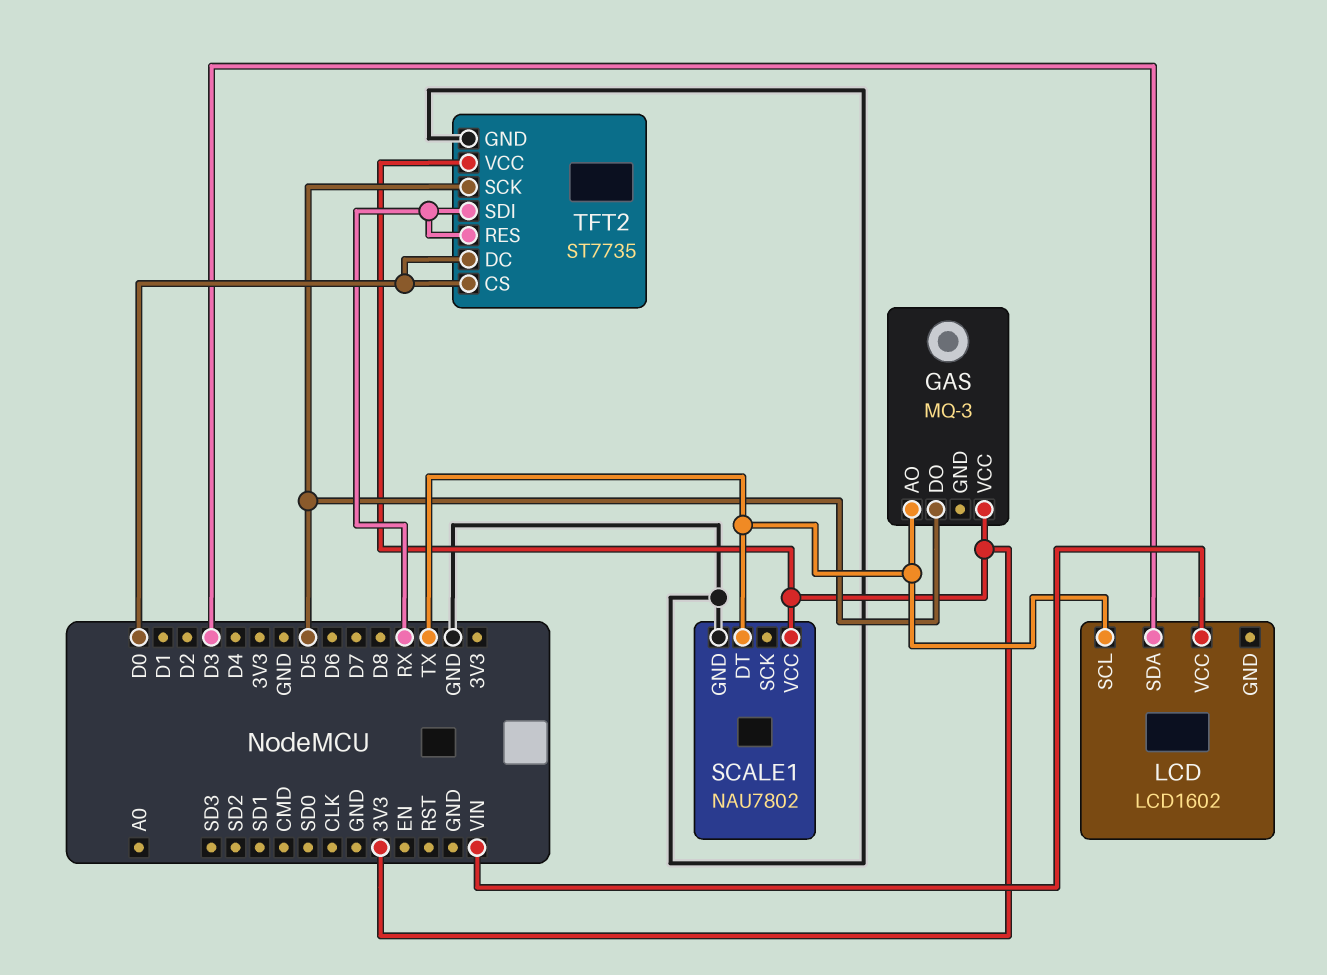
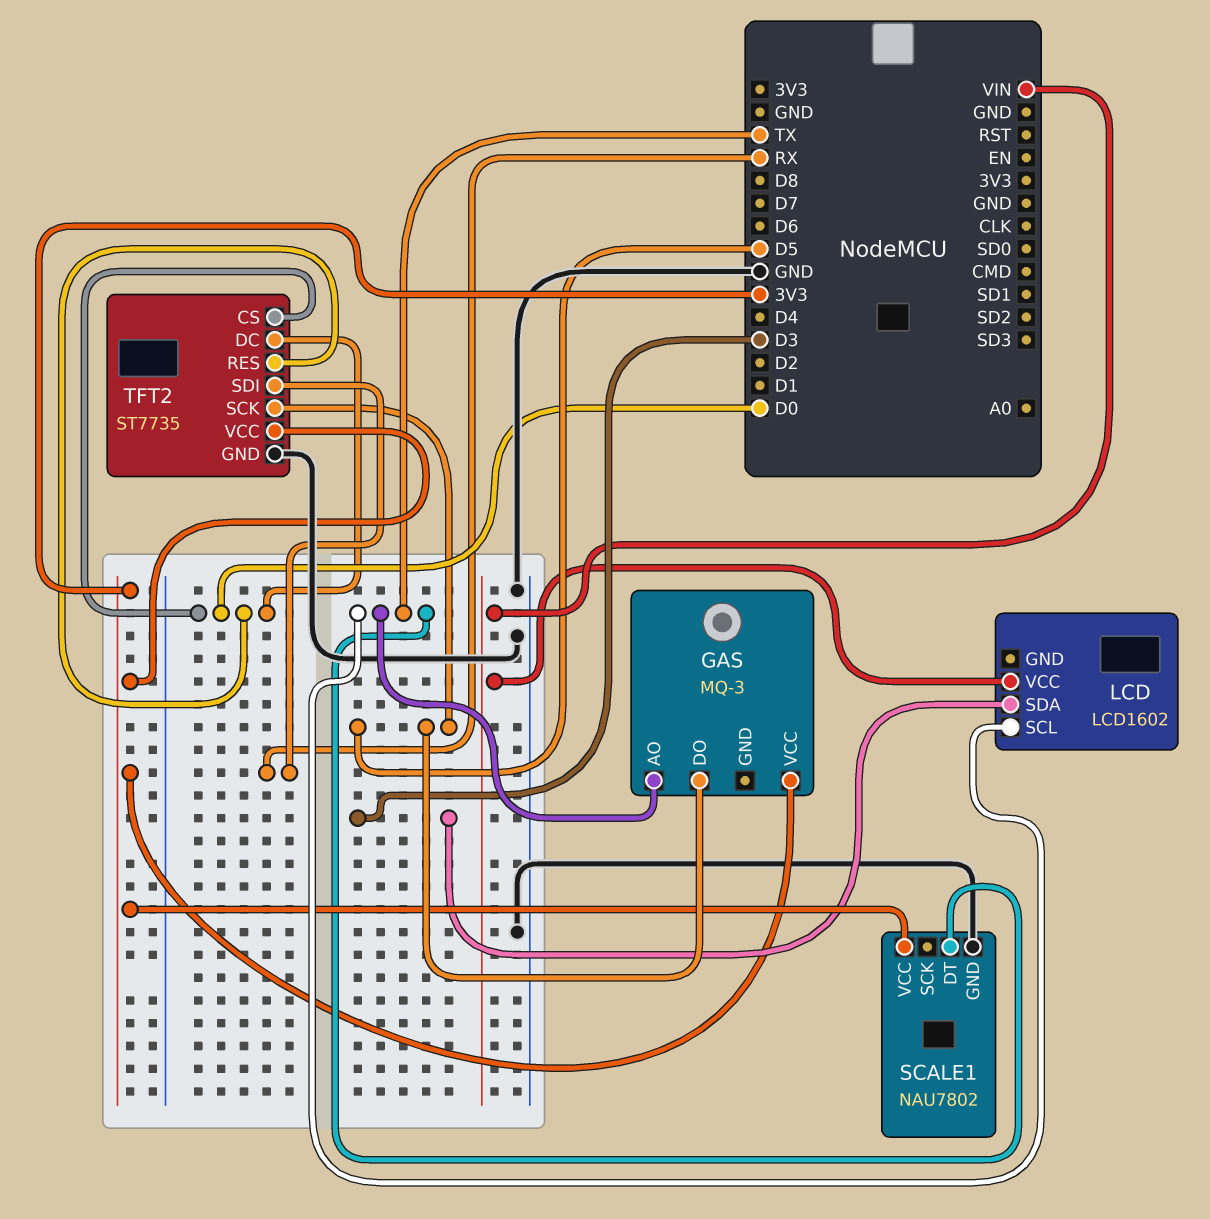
TFT2 pin RES: RX -> D0

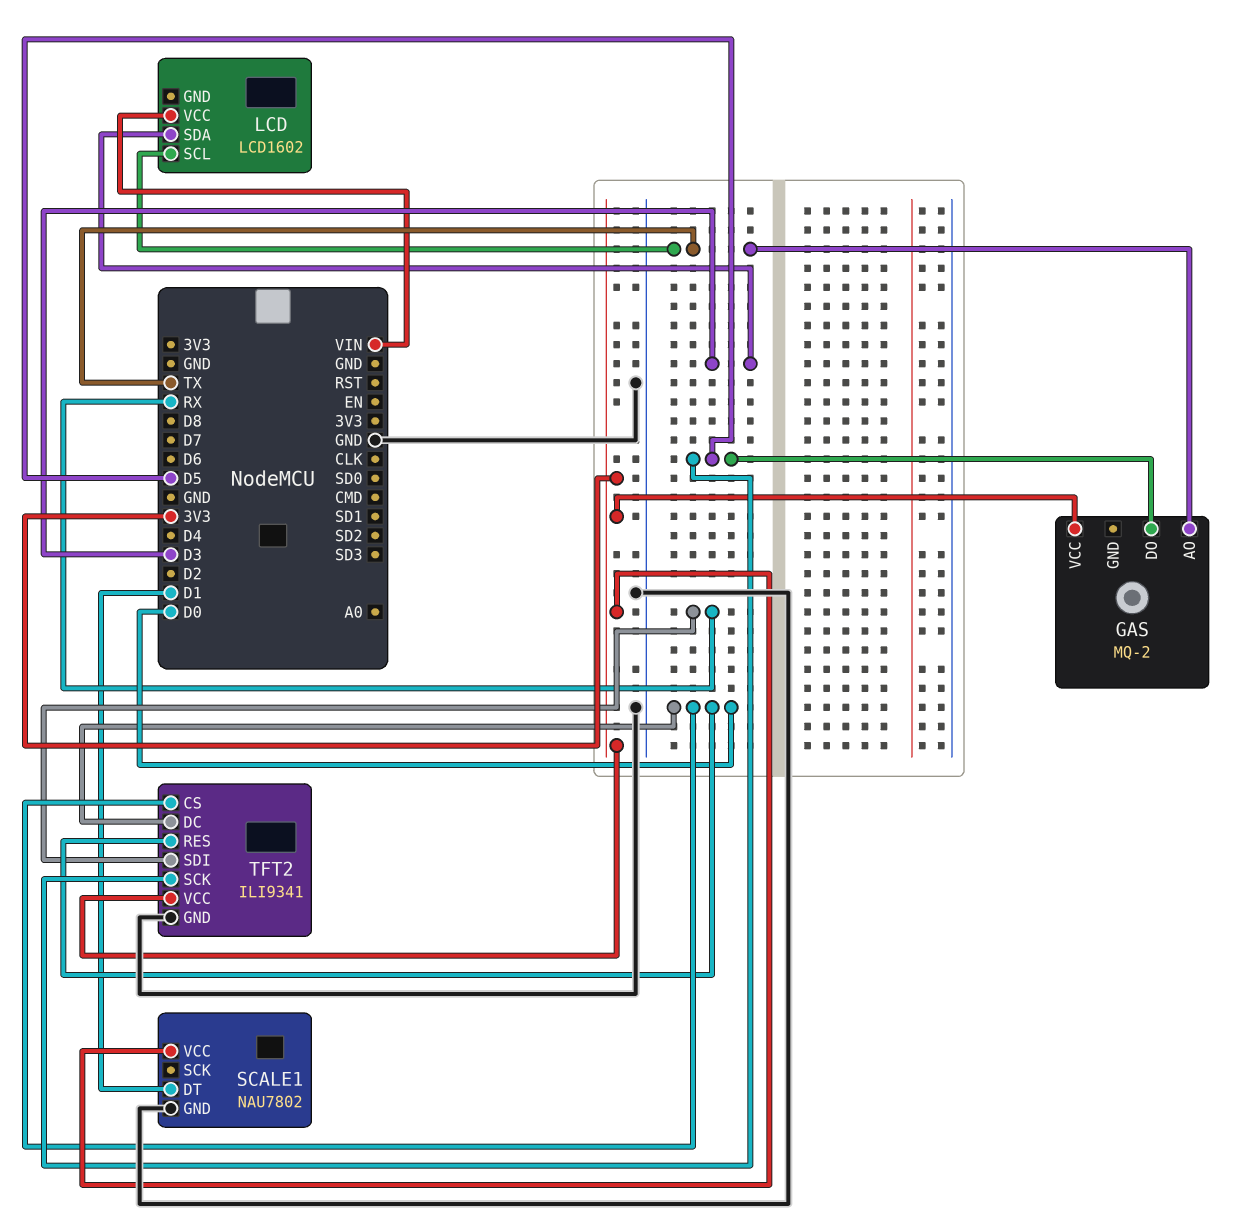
GAS: MQ-3 -> MQ-2
SCALE1 pin DT: TX -> D1
TFT2: ST7735 -> ILI9341

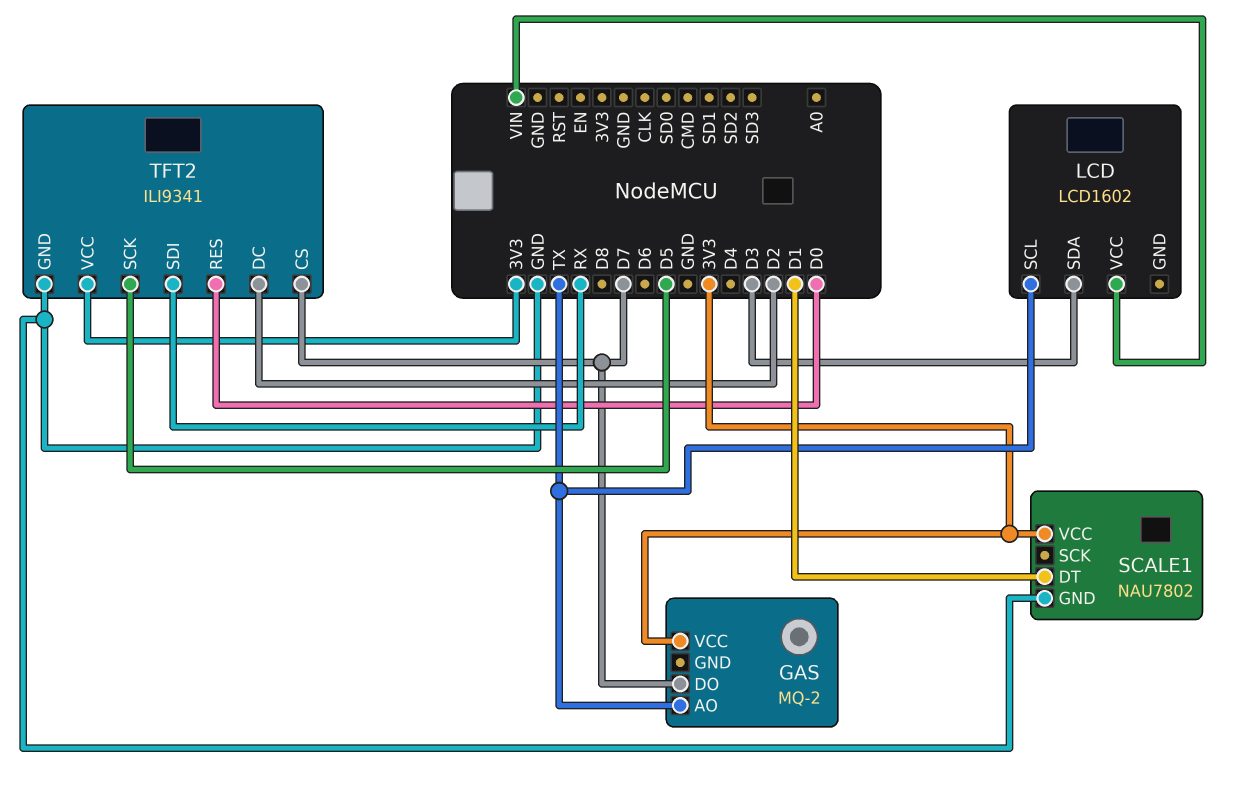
GAS pin DO: D5 -> D7
TFT2 pin CS: D0 -> D7
TFT2 pin DC: D0 -> D2

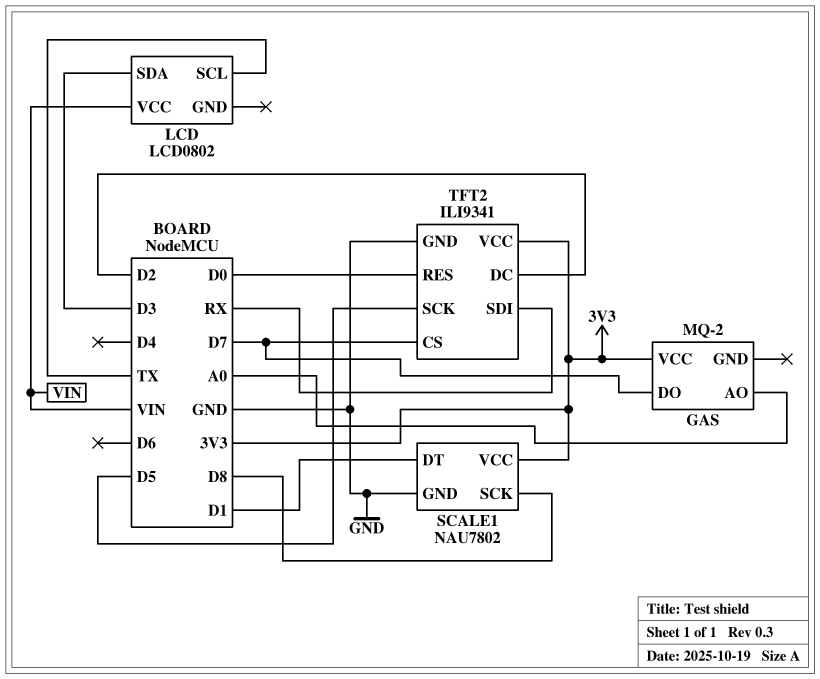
GAS pin AO: TX -> A0
LCD: LCD1602 -> LCD0802
SCALE1 pin SCK: none -> D8

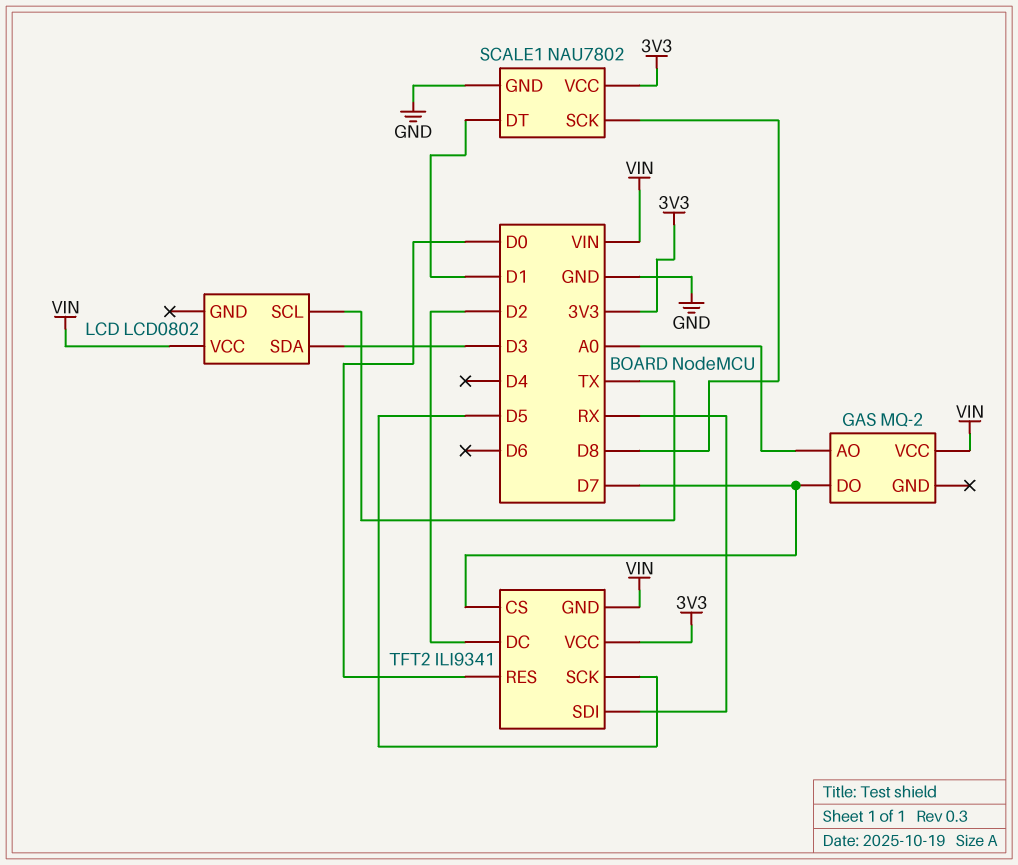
GAS pin VCC: 3V3 -> VIN
TFT2 pin GND: GND -> VIN

